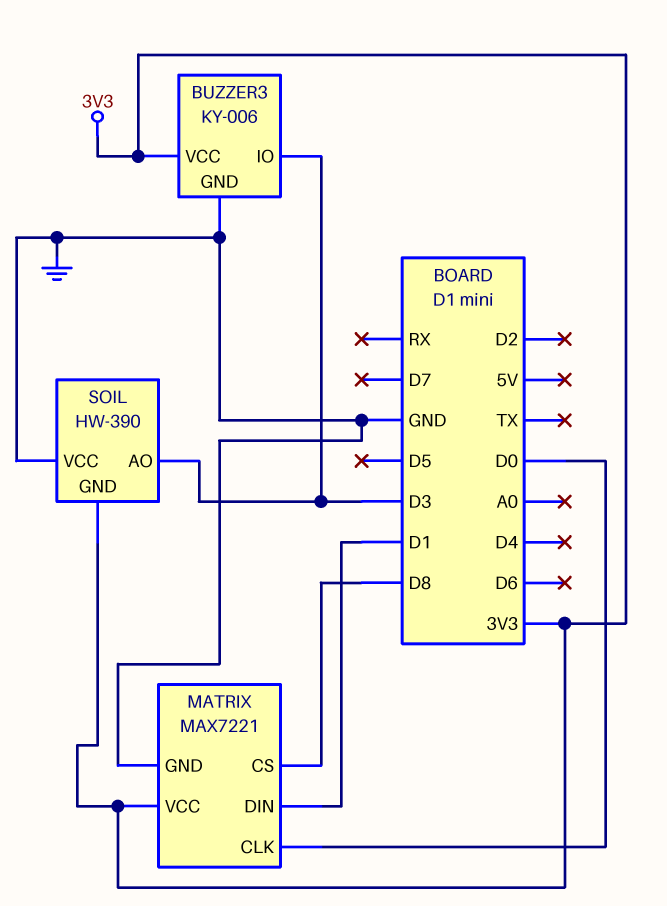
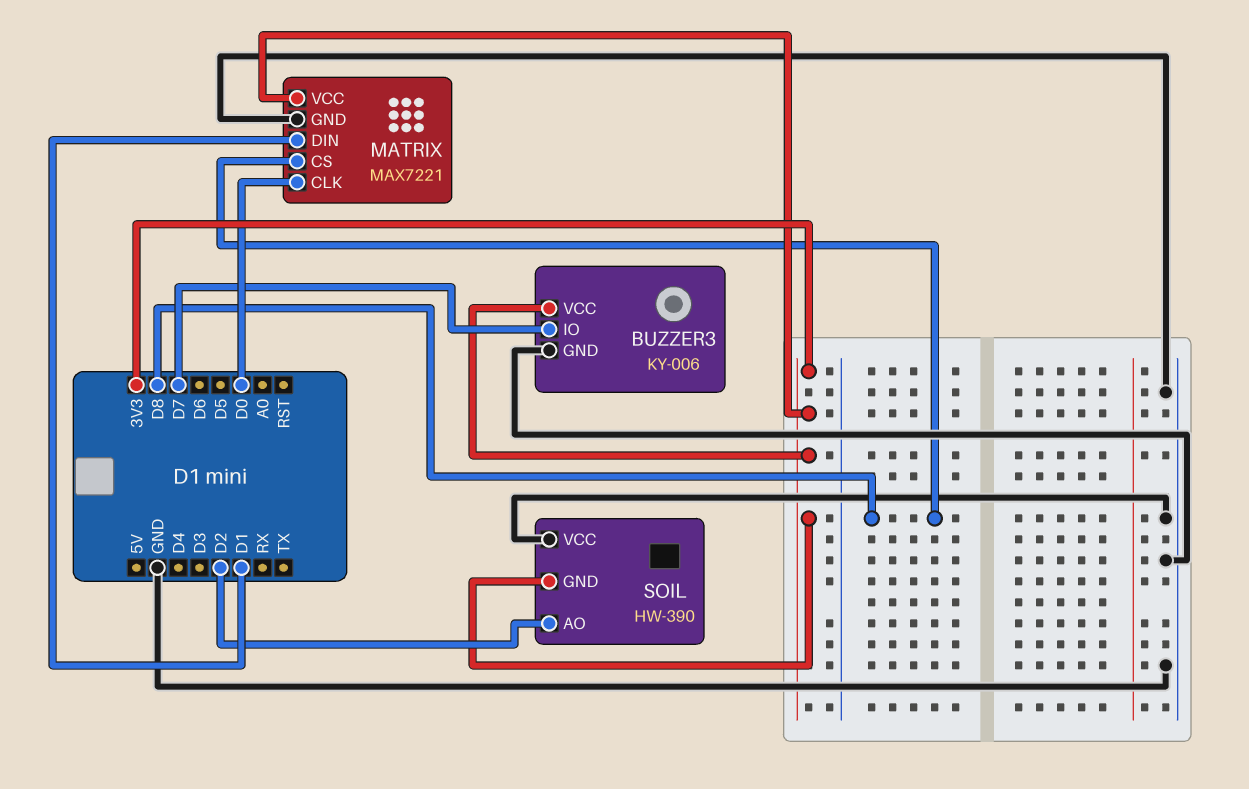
BUZZER3 pin IO: D3 -> D7
SOIL pin AO: D3 -> D2

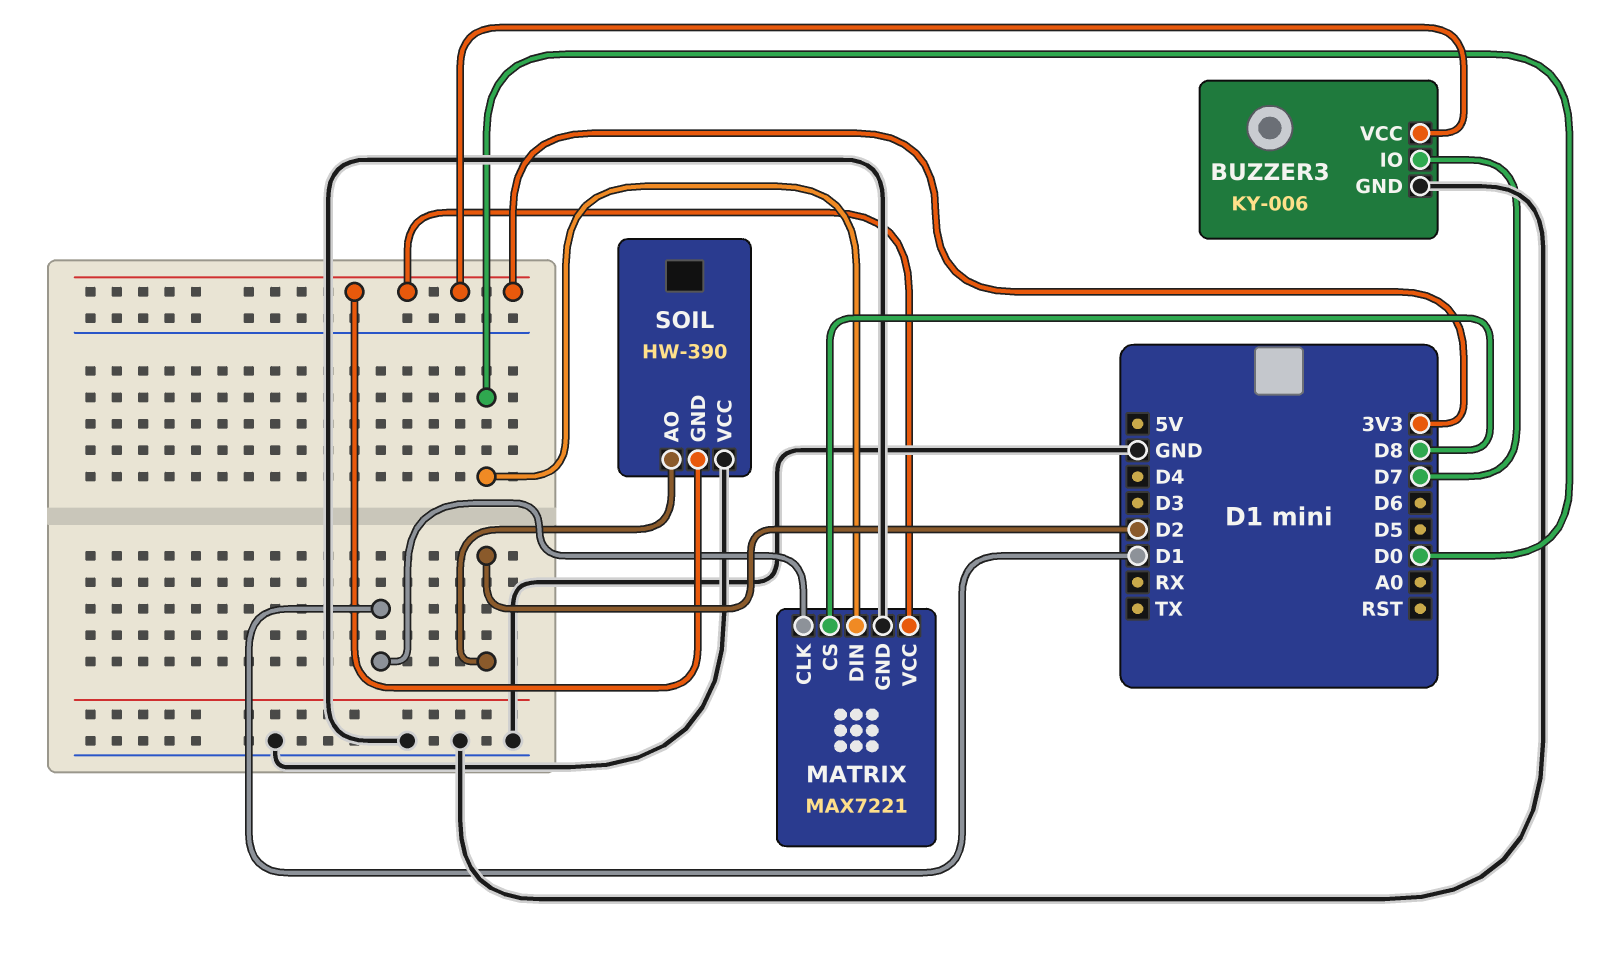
MATRIX pin CLK: D0 -> D1
MATRIX pin DIN: D1 -> D0

